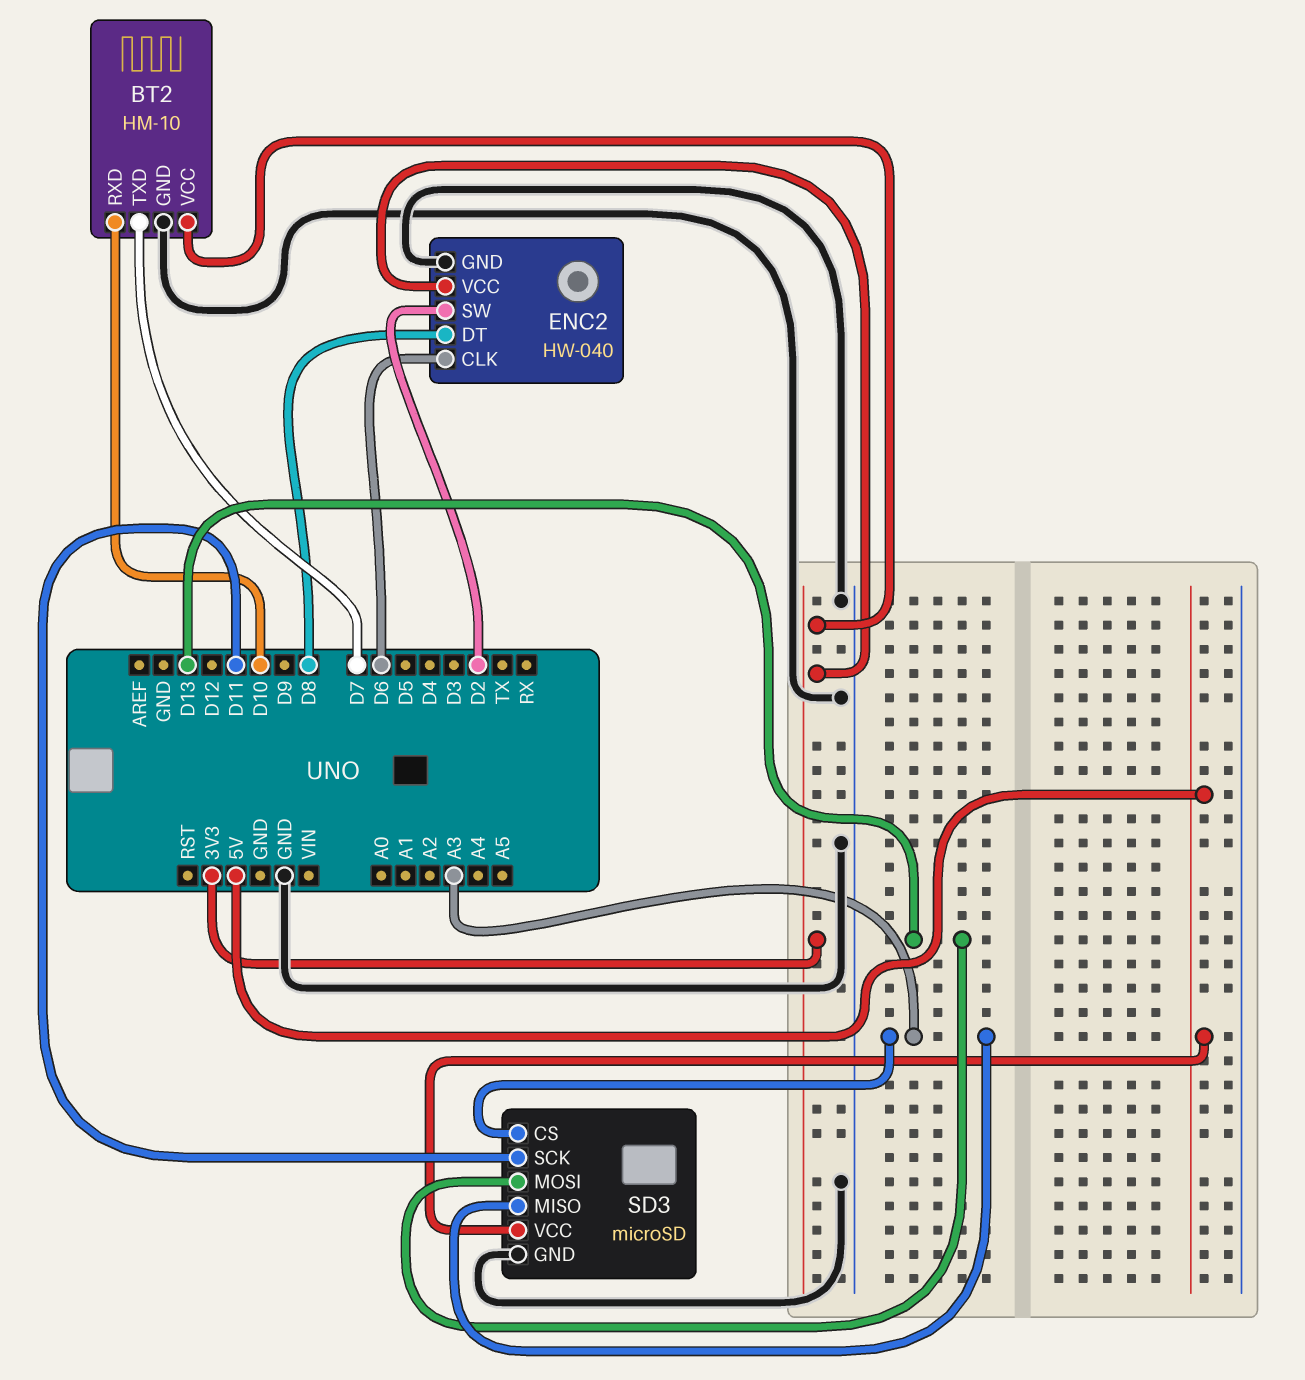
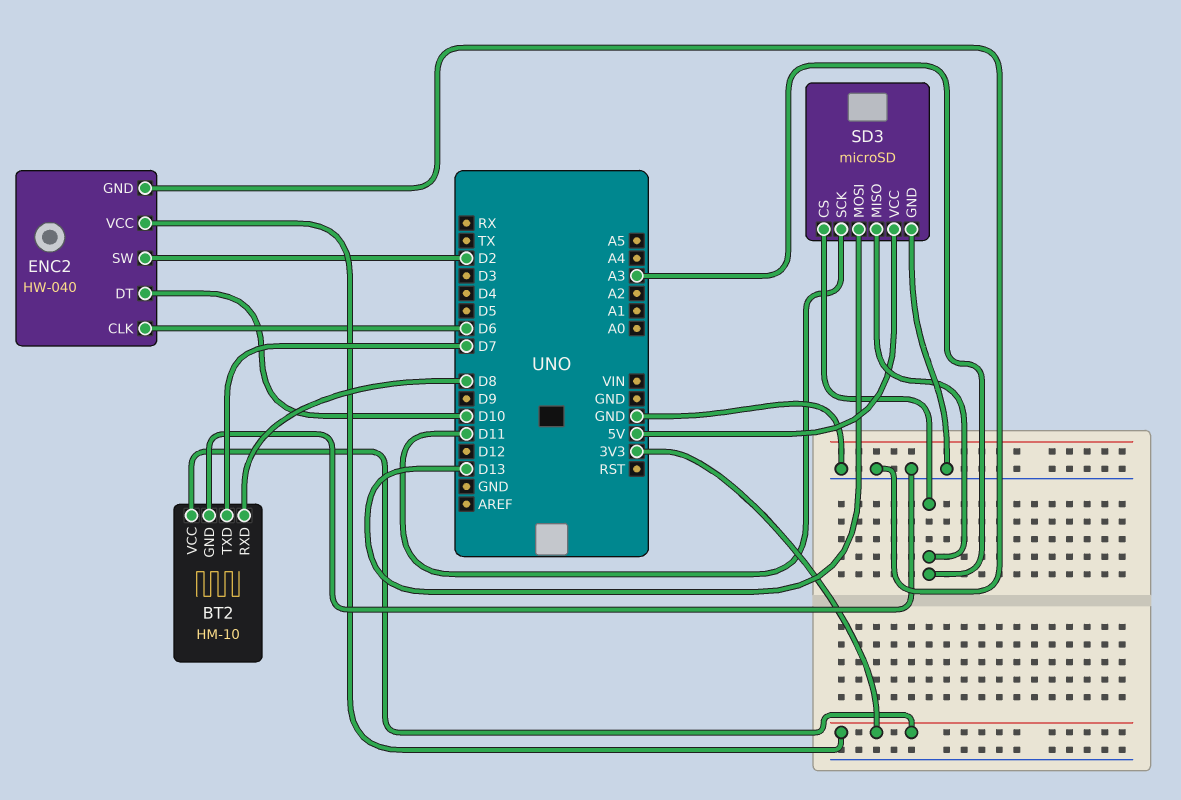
BT2 pin RXD: D10 -> D8
ENC2 pin DT: D8 -> D10

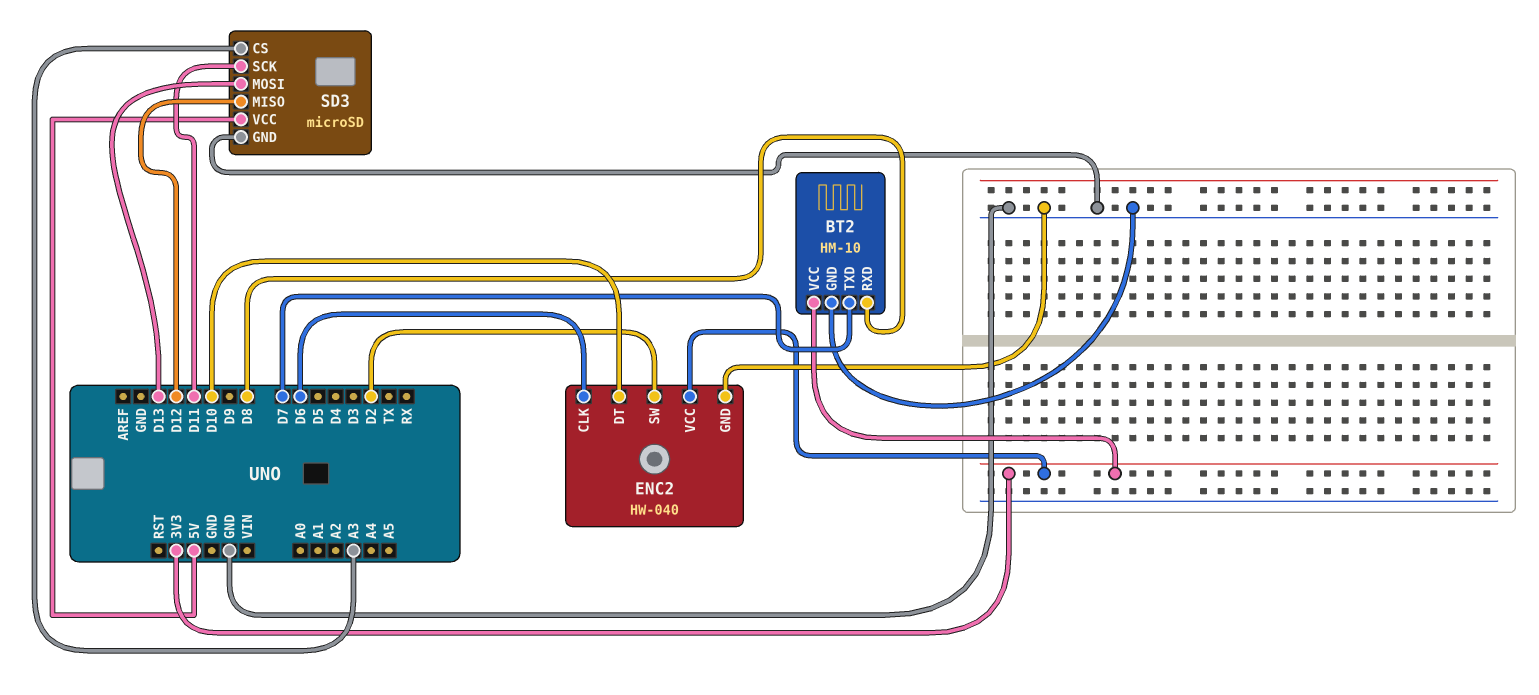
SD3 pin MISO: A3 -> D12

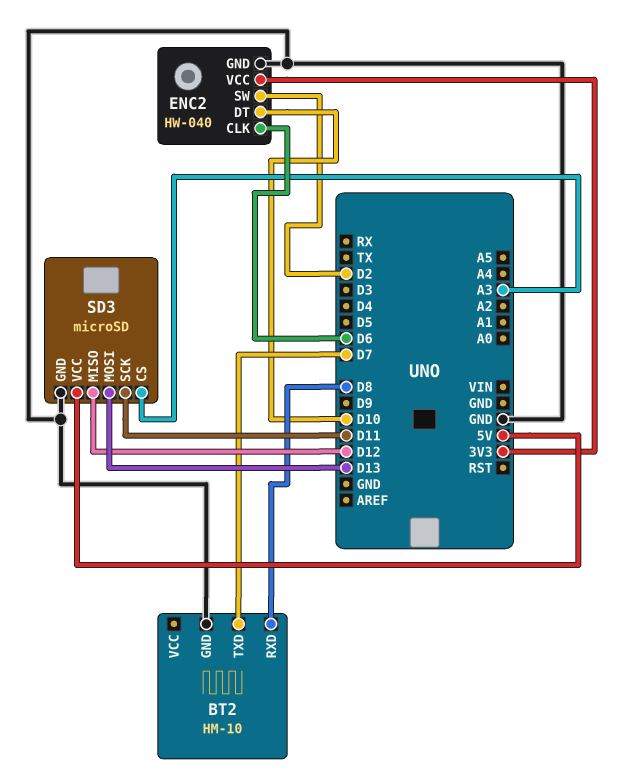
BT2 pin VCC: 3V3 -> none

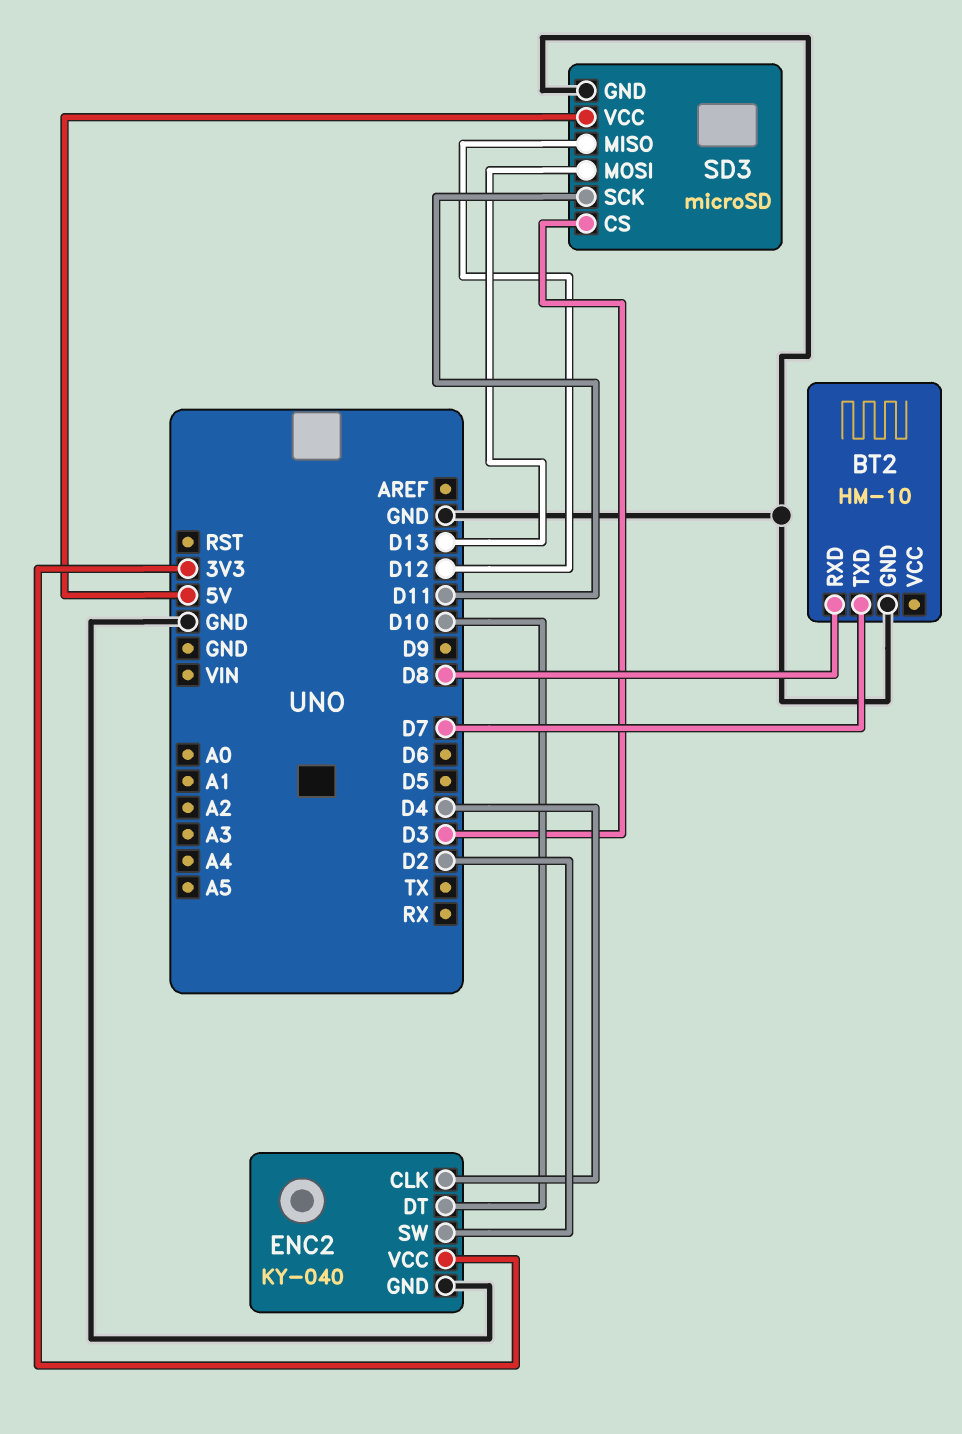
ENC2: HW-040 -> KY-040
ENC2 pin CLK: D6 -> D4
SD3 pin CS: A3 -> D3

